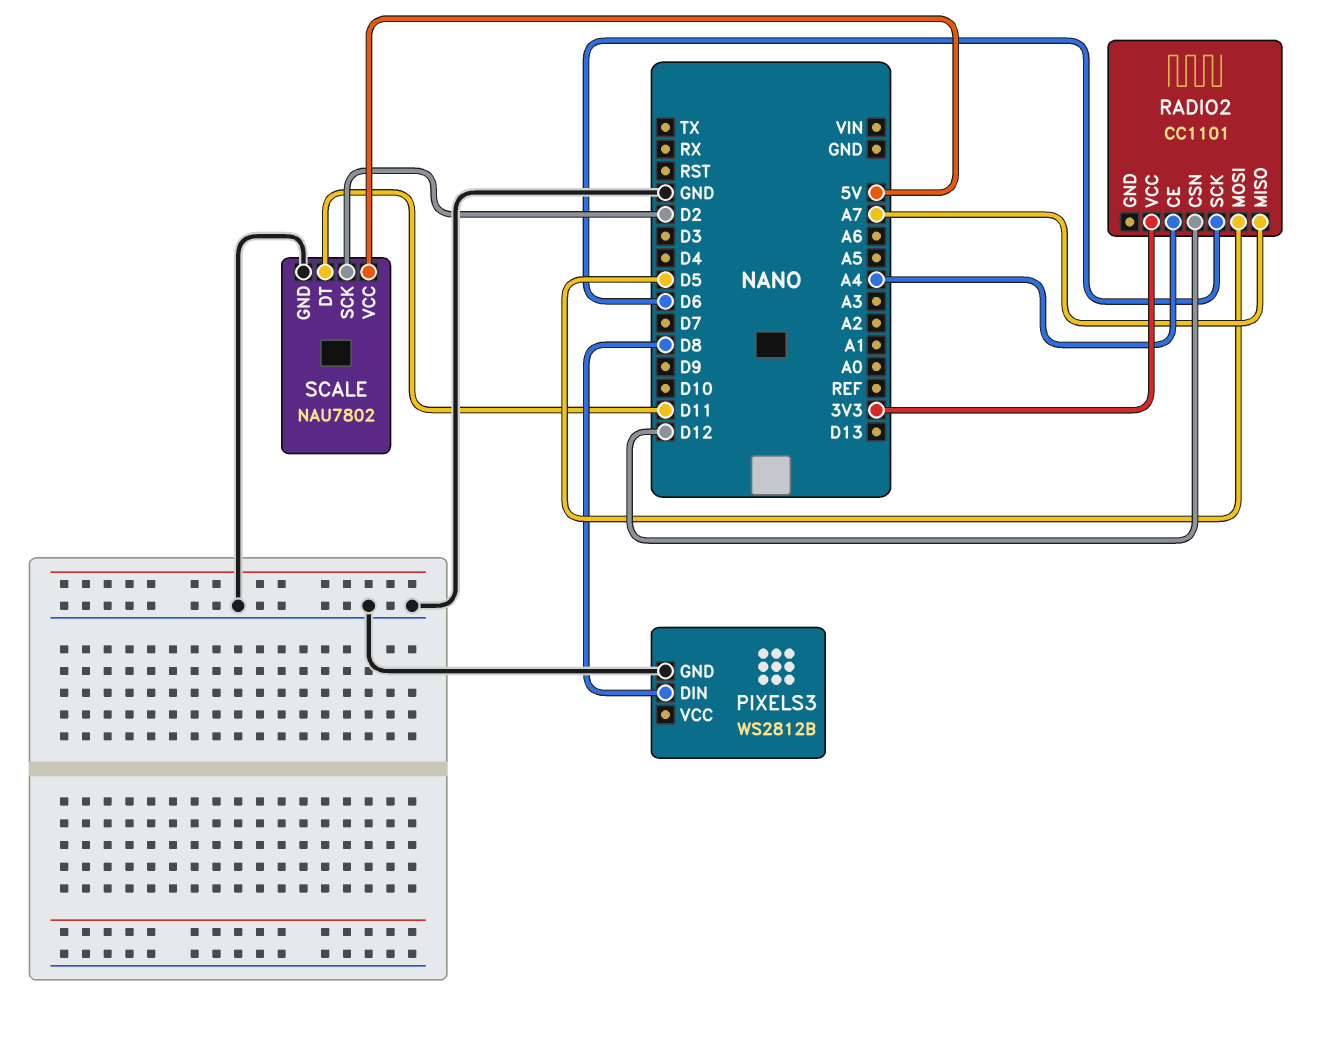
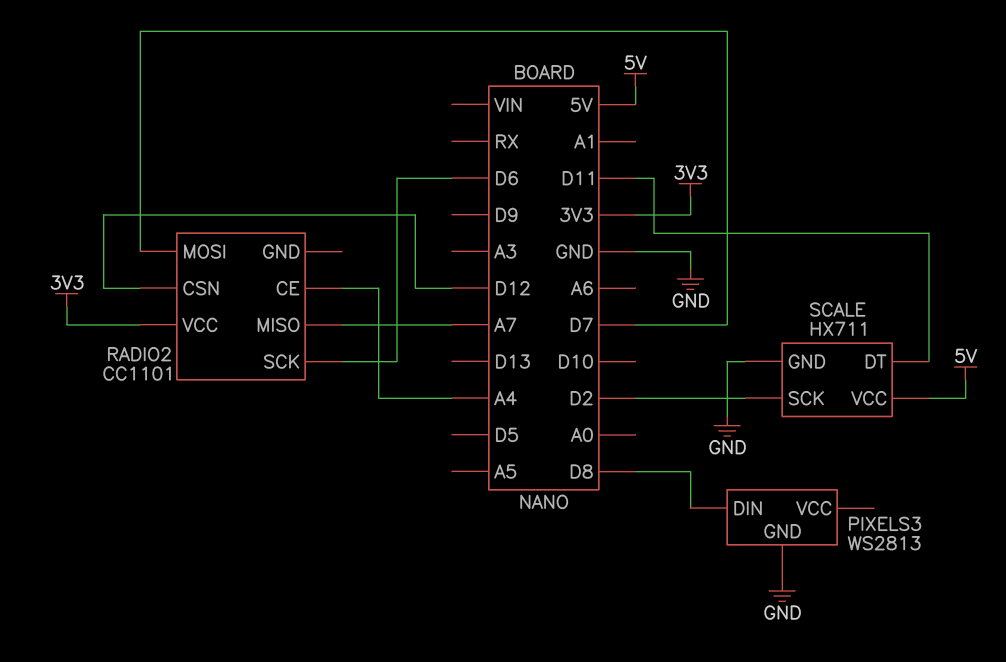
PIXELS3: WS2812B -> WS2813
RADIO2 pin MOSI: D5 -> D7
SCALE: NAU7802 -> HX711

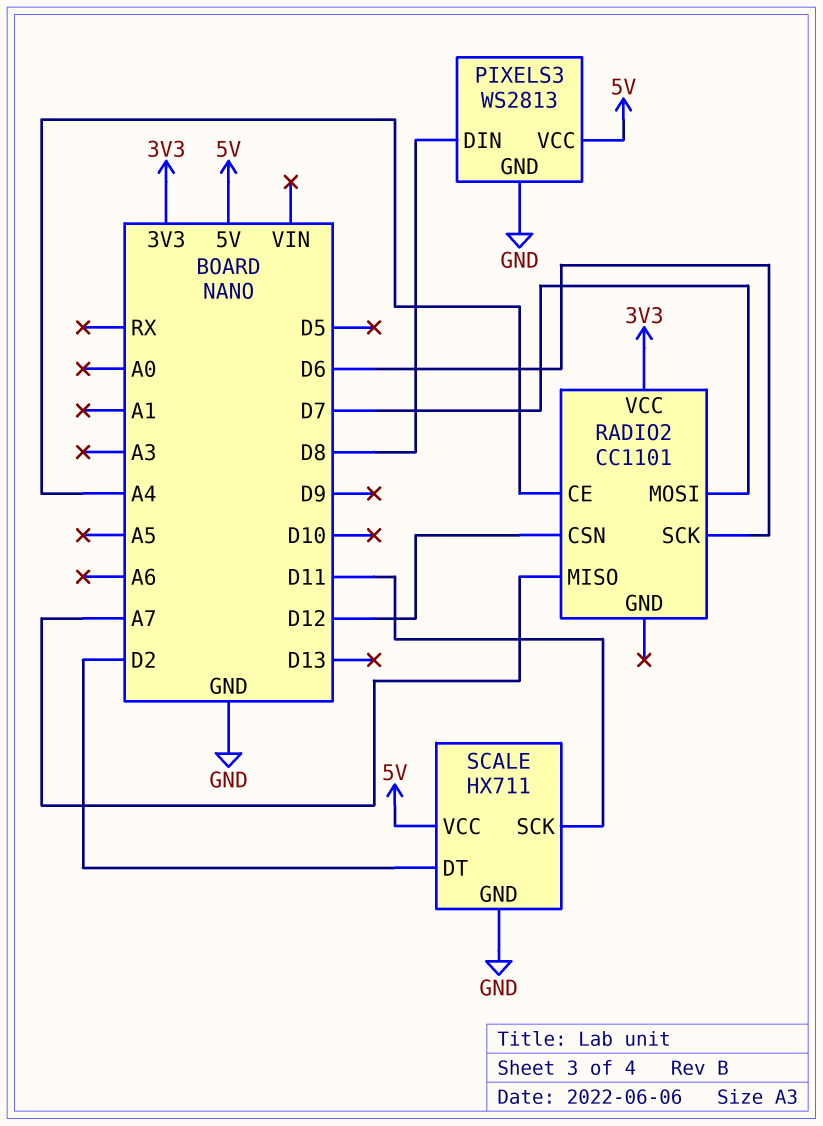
PIXELS3 pin VCC: none -> 5V
SCALE pin DT: D11 -> D2
SCALE pin SCK: D2 -> D11

